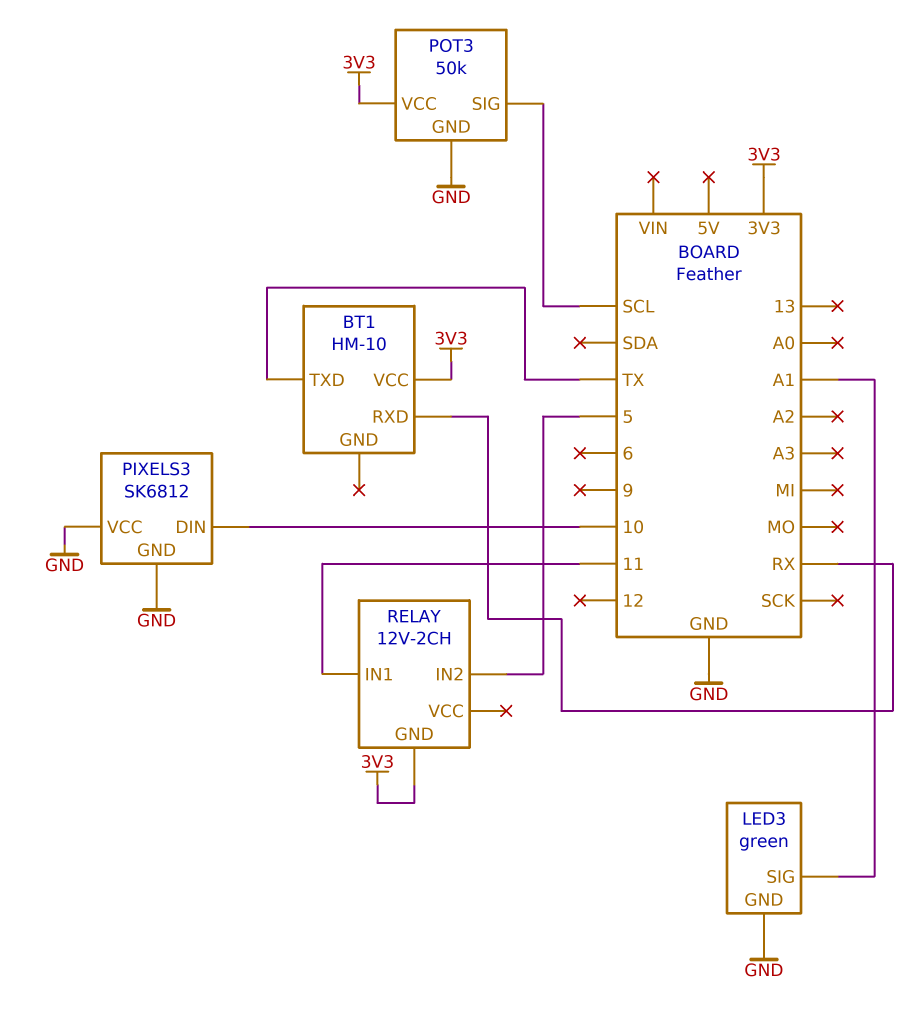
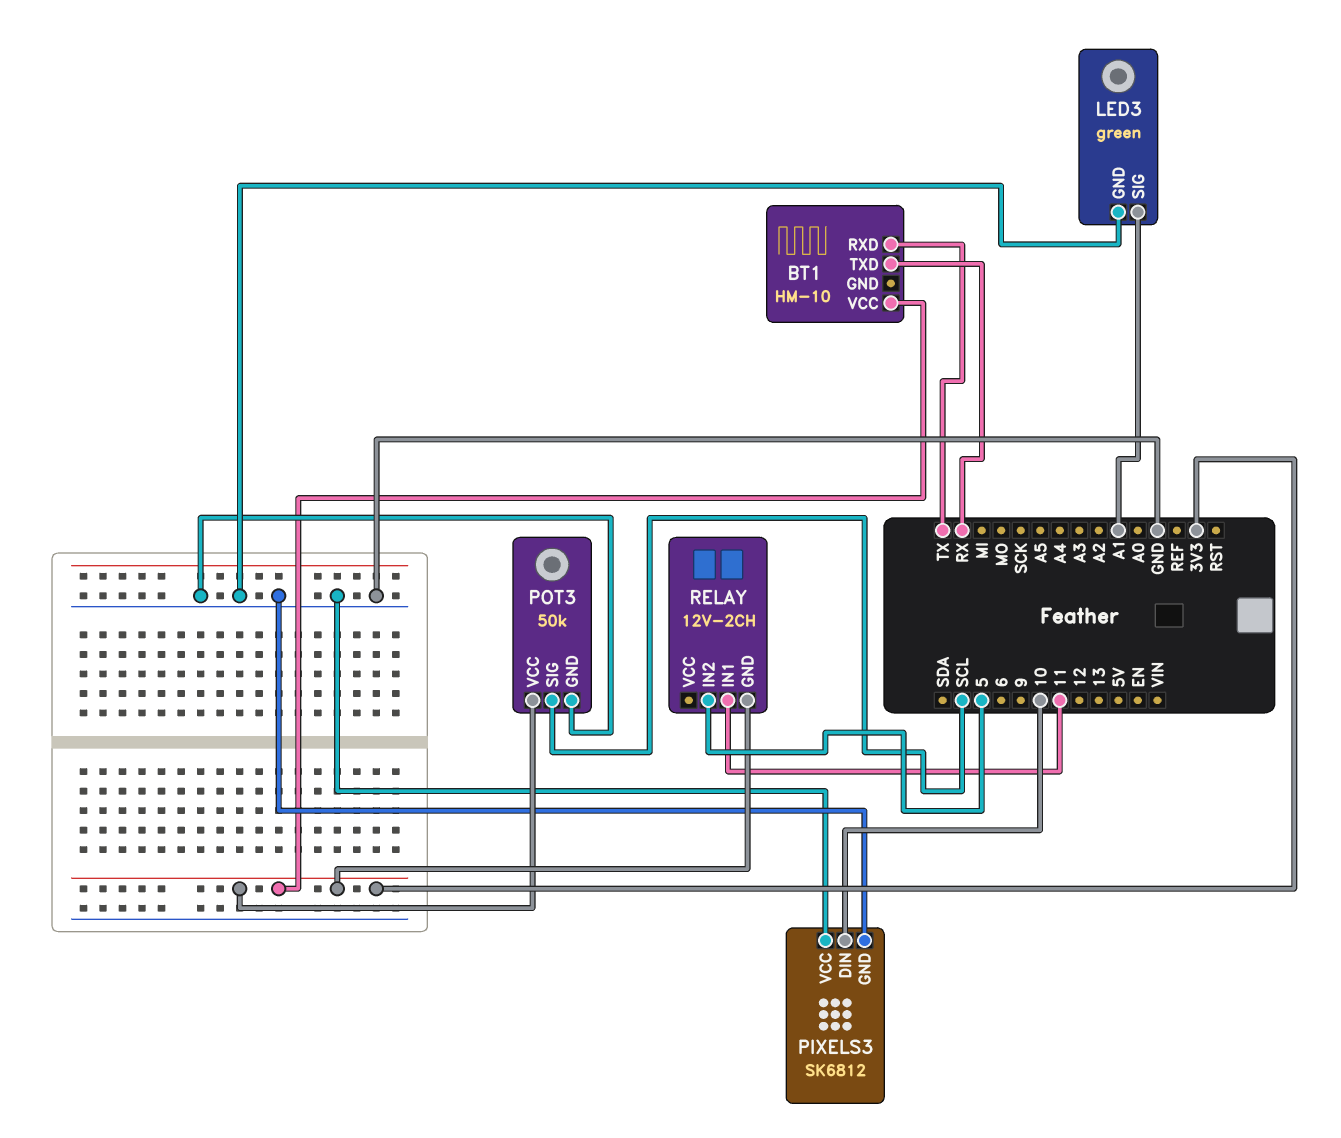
BT1 pin RXD: RX -> TX
BT1 pin TXD: TX -> RX

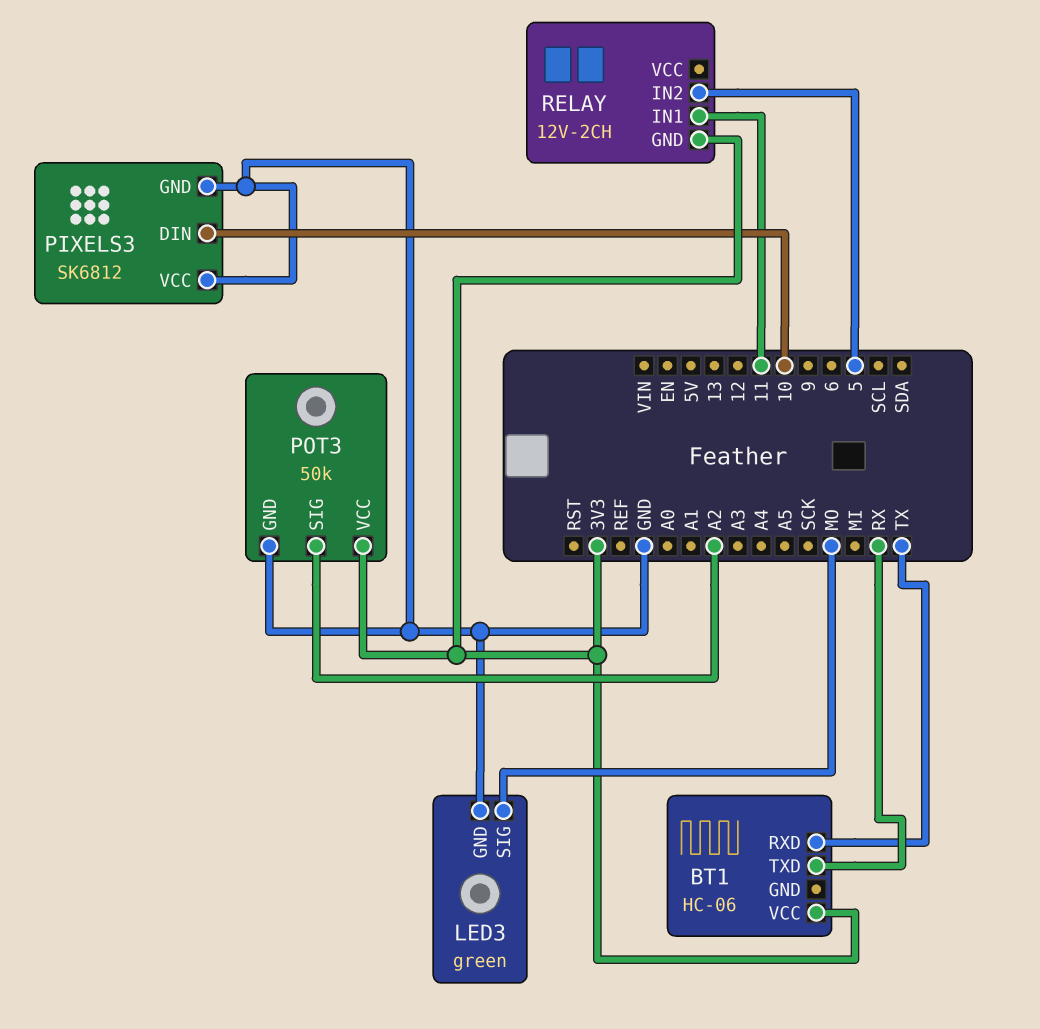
BT1: HM-10 -> HC-06
LED3 pin SIG: A1 -> MO
POT3 pin SIG: SCL -> A2

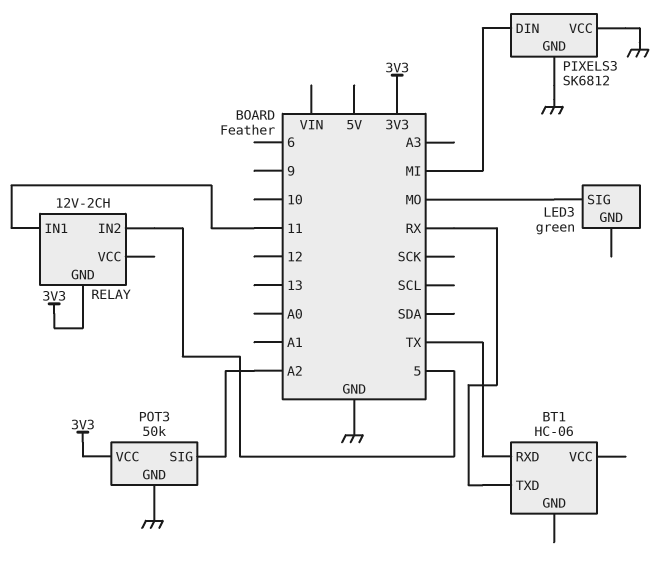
BT1 pin VCC: 3V3 -> none
LED3 pin GND: GND -> none
PIXELS3 pin DIN: 10 -> MI

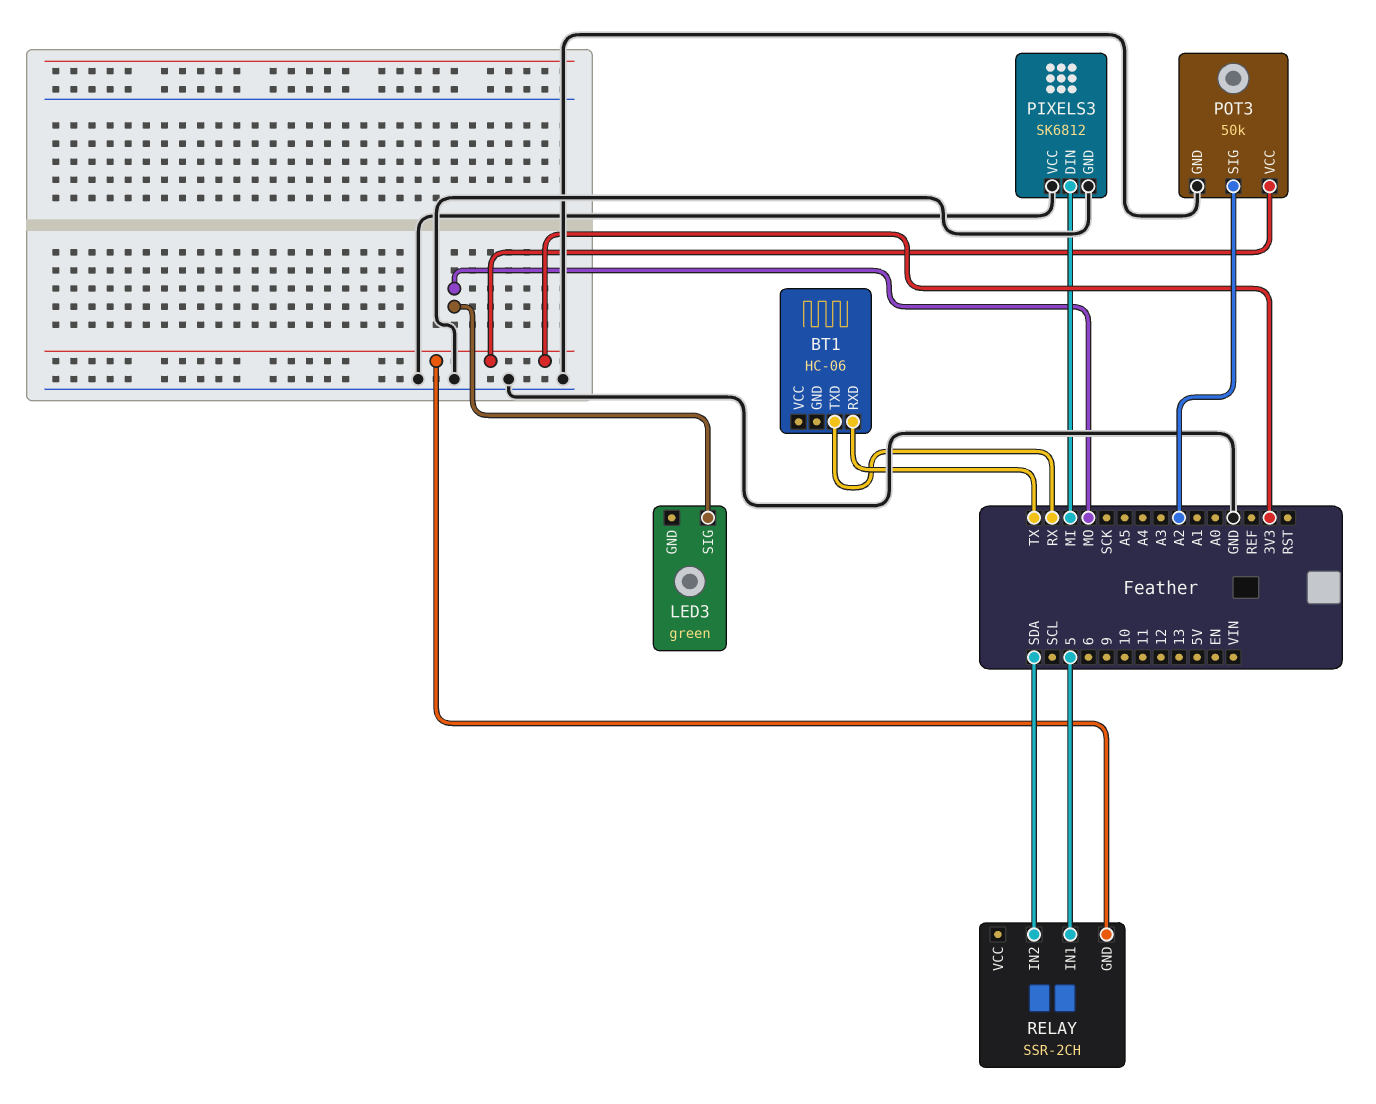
RELAY: 12V-2CH -> SSR-2CH
RELAY pin IN1: 11 -> 5
RELAY pin IN2: 5 -> SDA

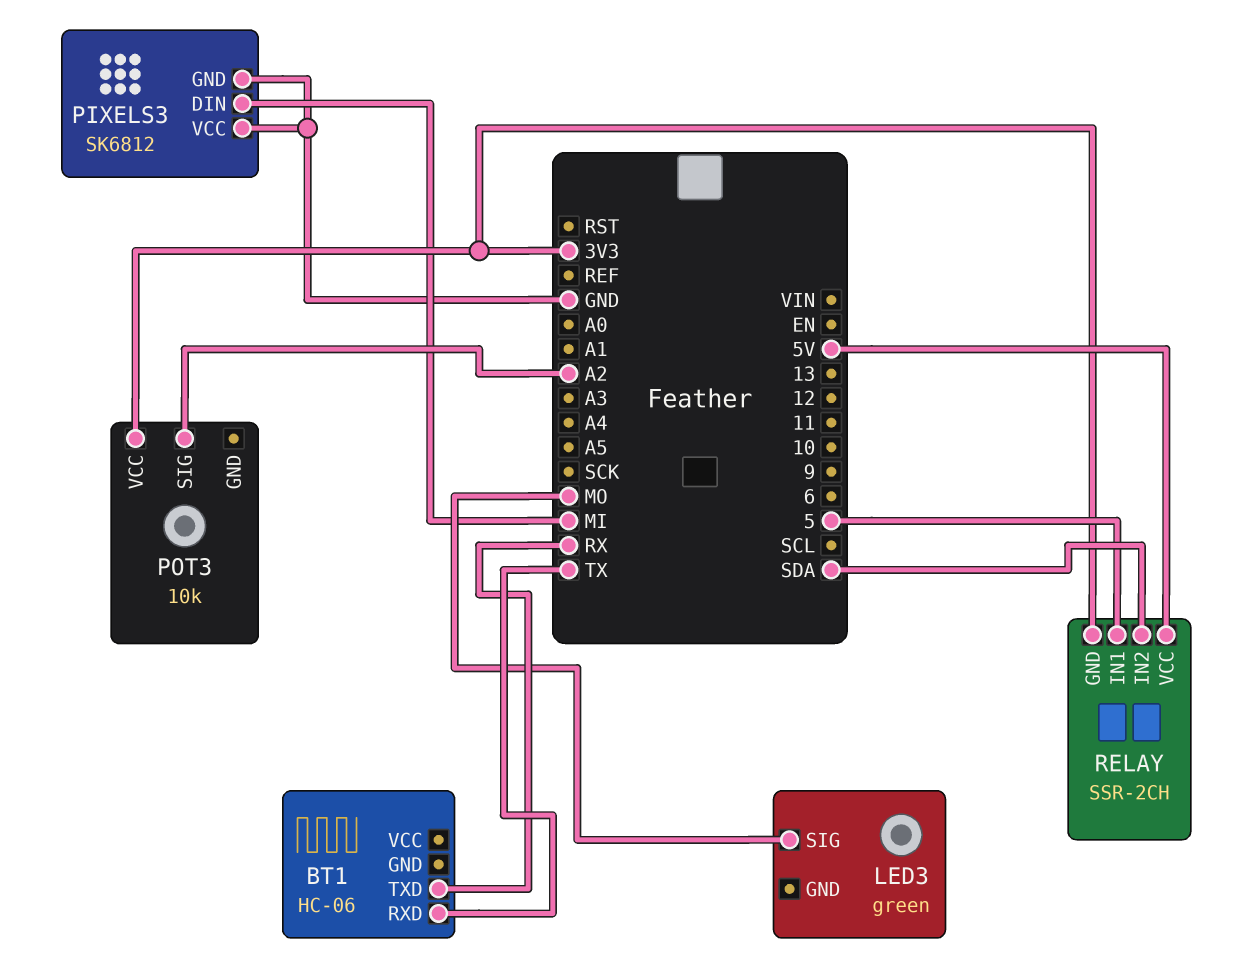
POT3: 50k -> 10k
POT3 pin GND: GND -> none
RELAY pin VCC: none -> 5V

